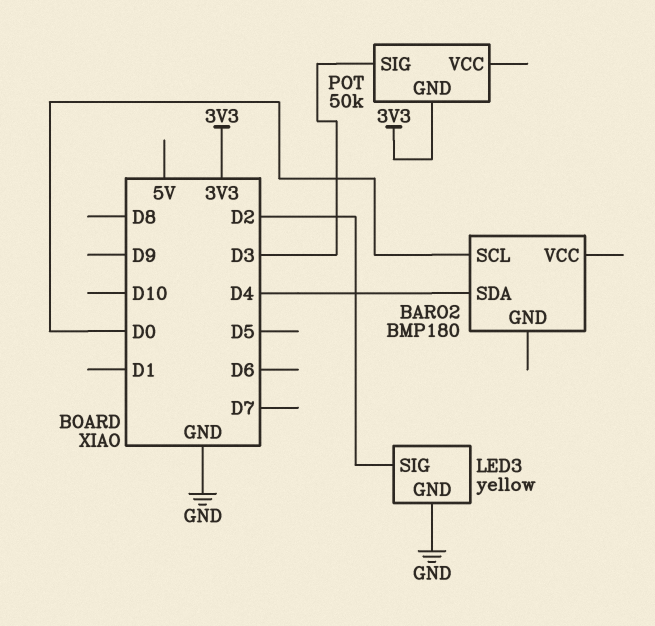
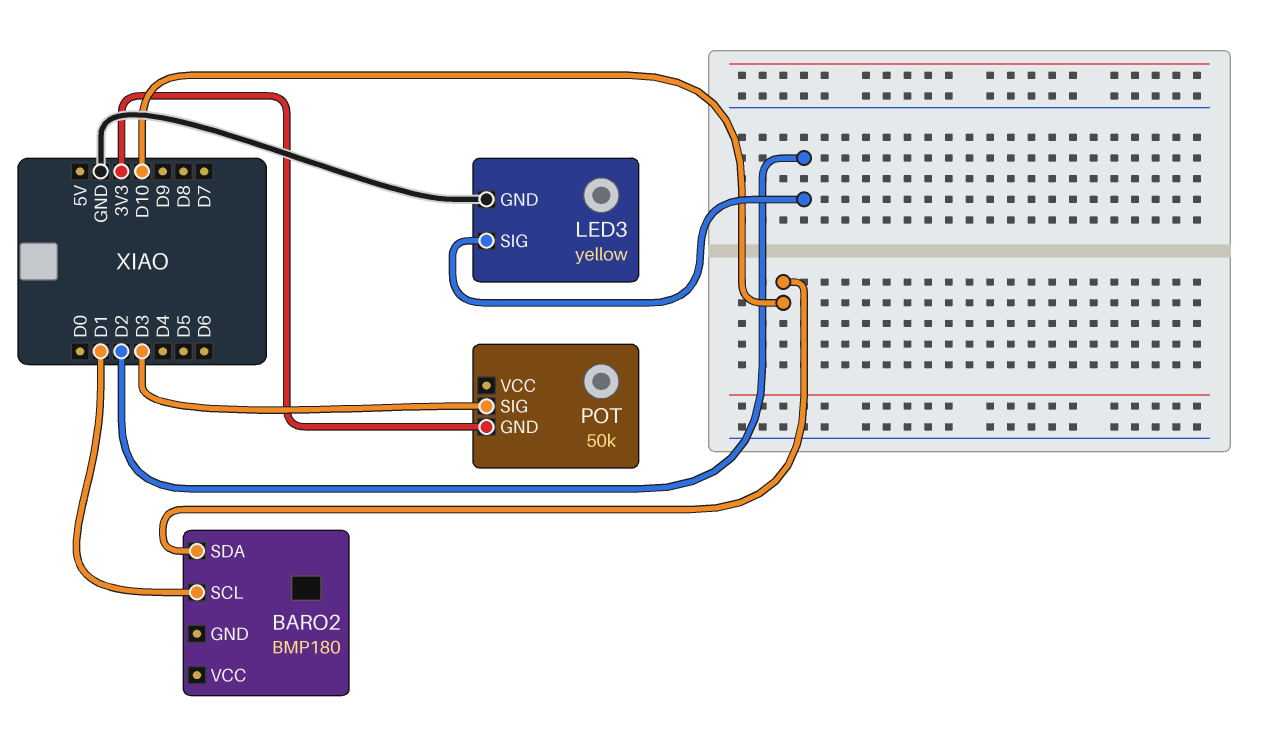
BARO2 pin SCL: D0 -> D1
BARO2 pin SDA: D4 -> D10

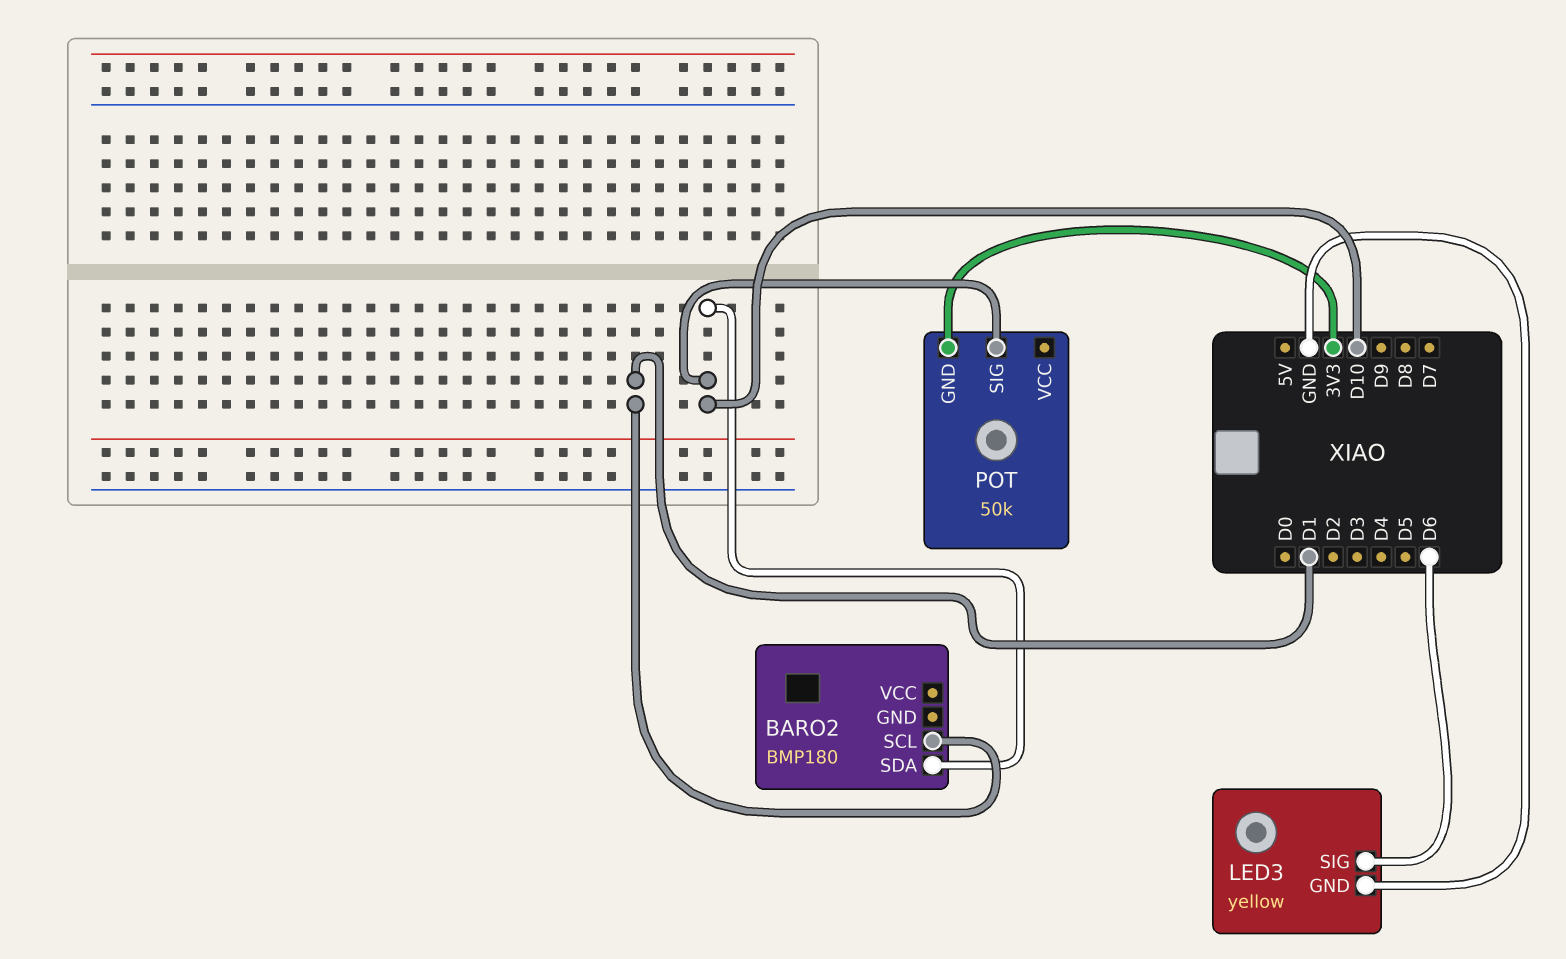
LED3 pin SIG: D2 -> D6
POT pin SIG: D3 -> D10

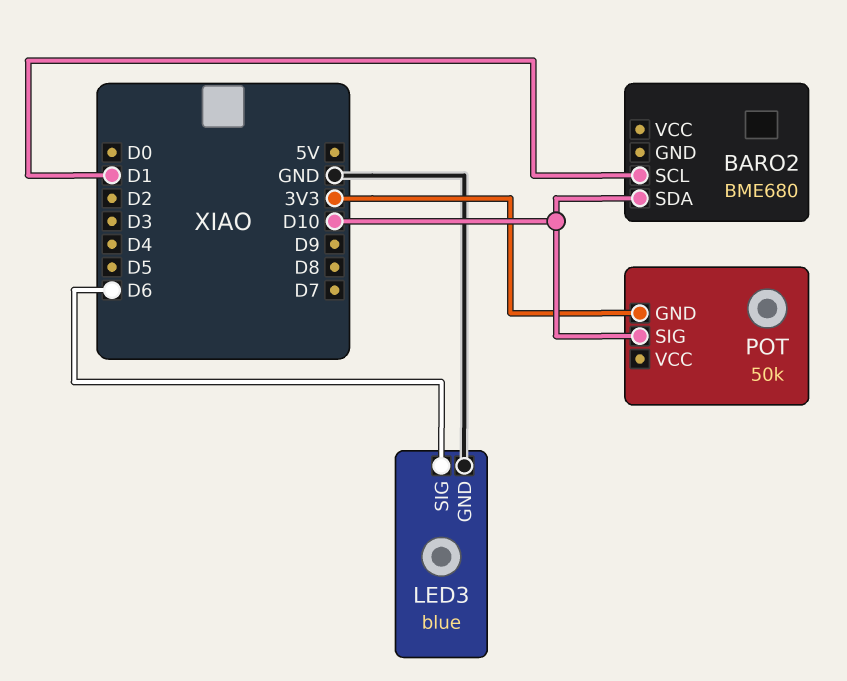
BARO2: BMP180 -> BME680
LED3: yellow -> blue

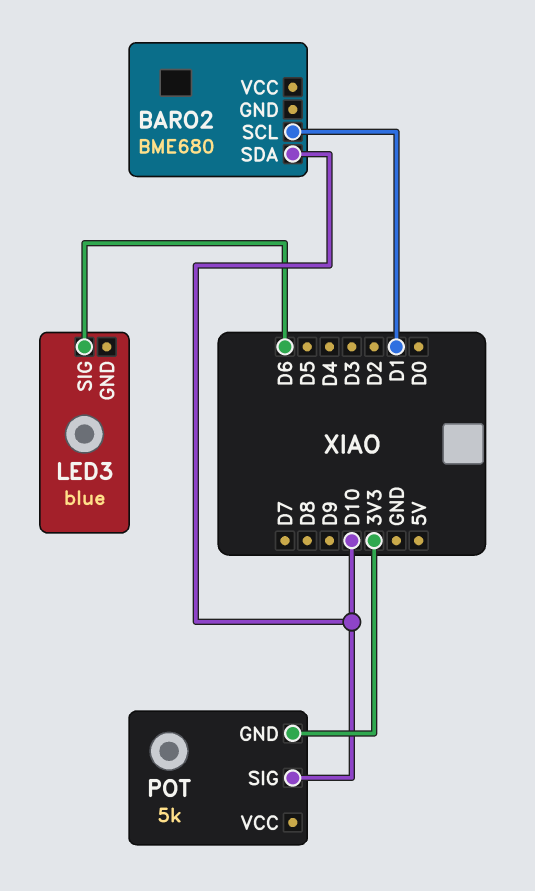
LED3 pin GND: GND -> none
POT: 50k -> 5k

